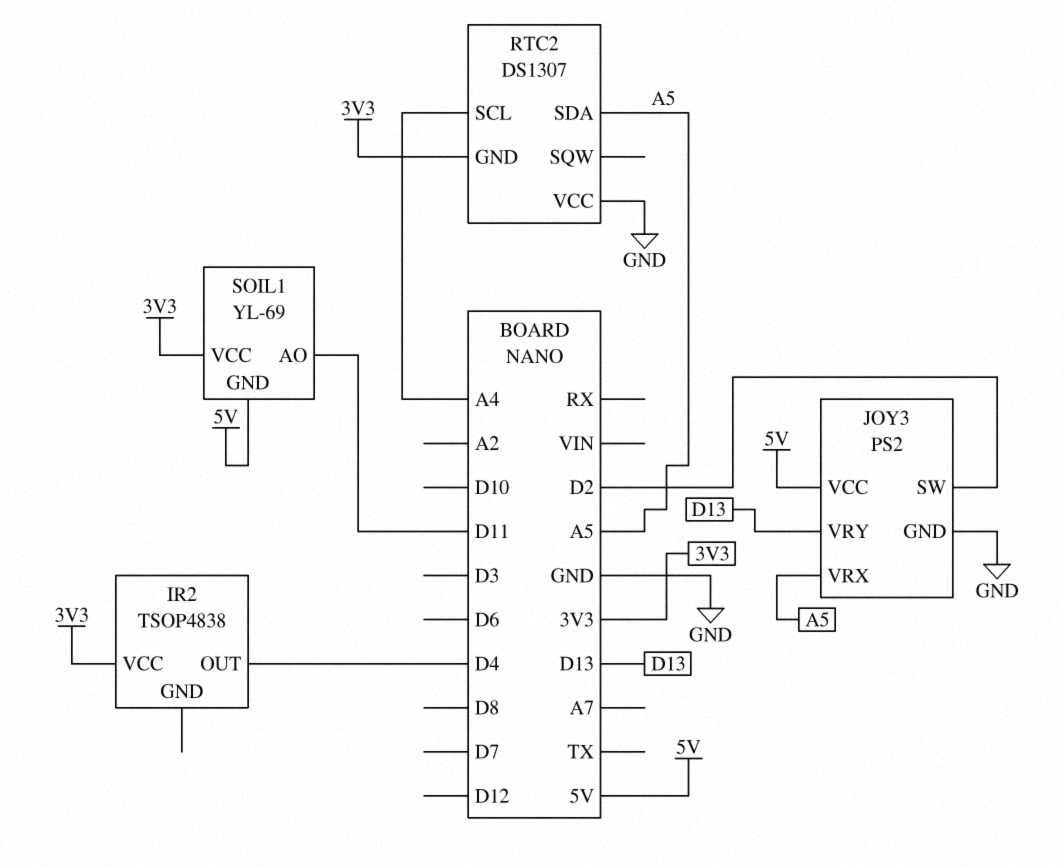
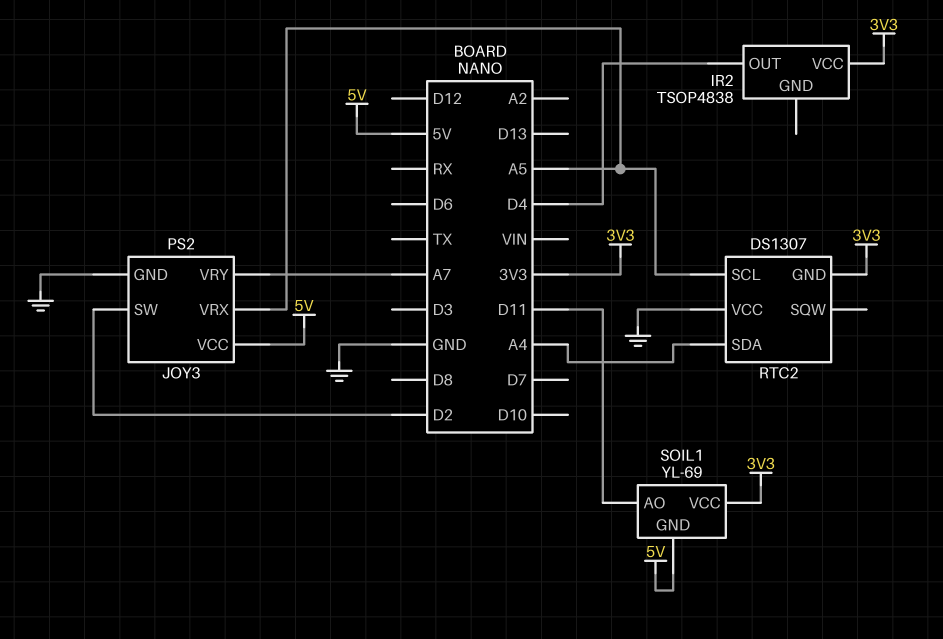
JOY3 pin VRY: D13 -> A7
RTC2 pin SCL: A4 -> A5
RTC2 pin SDA: A5 -> A4

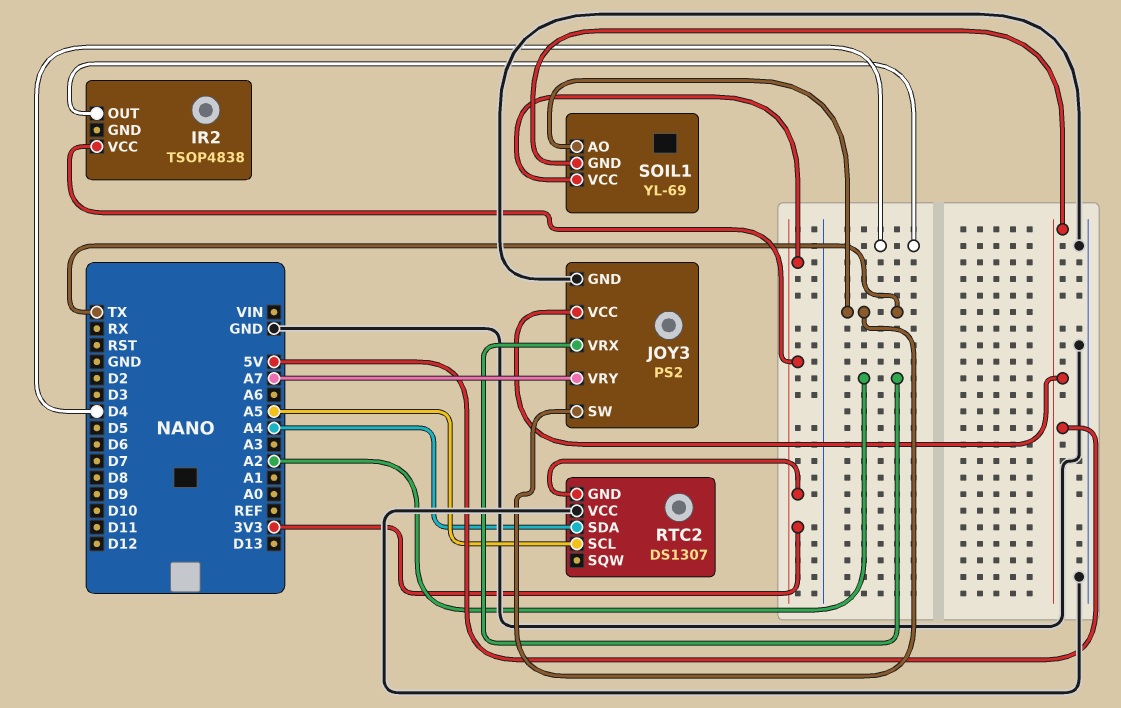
JOY3 pin SW: D2 -> TX
JOY3 pin VRX: A5 -> A2
SOIL1 pin AO: D11 -> TX

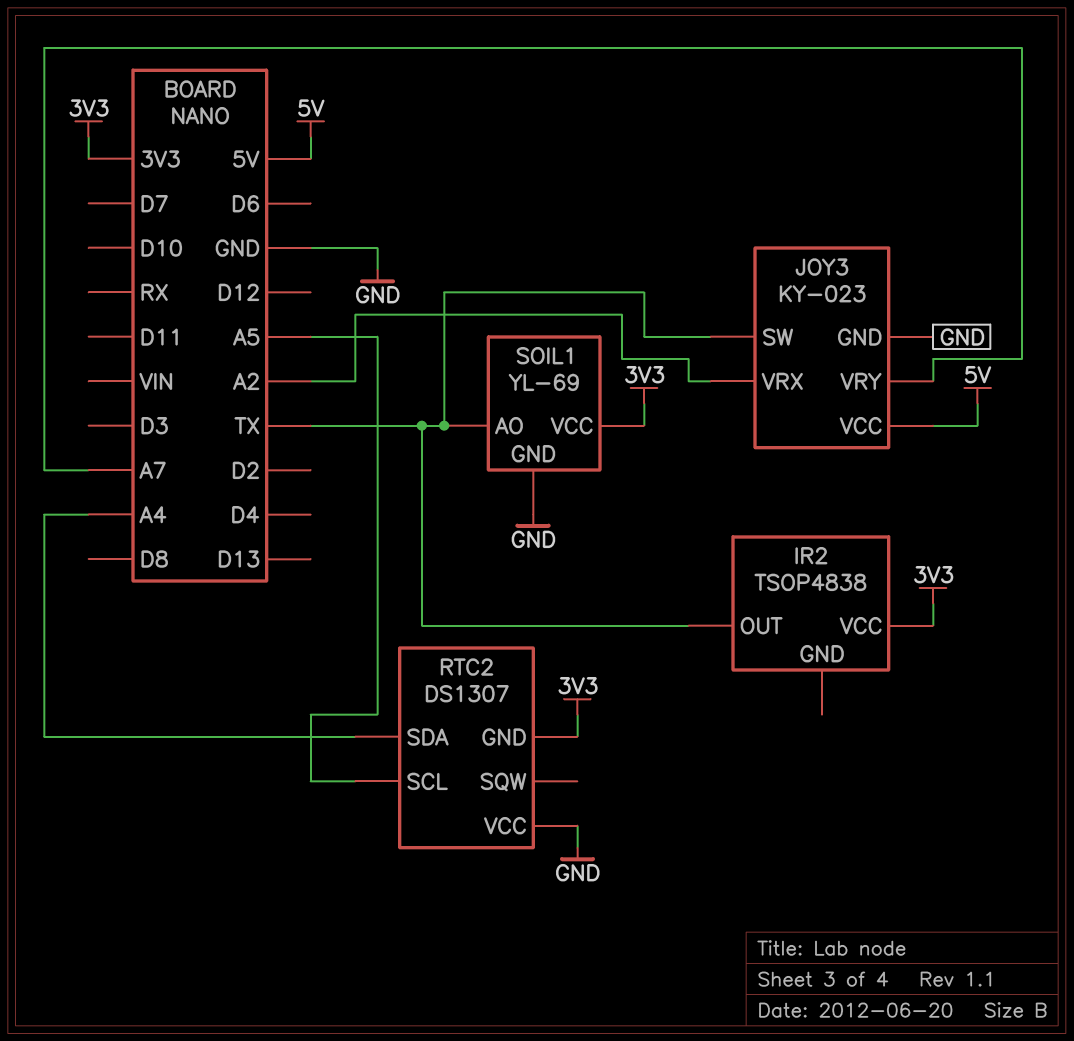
IR2 pin OUT: D4 -> TX
JOY3: PS2 -> KY-023
SOIL1 pin GND: 5V -> GND

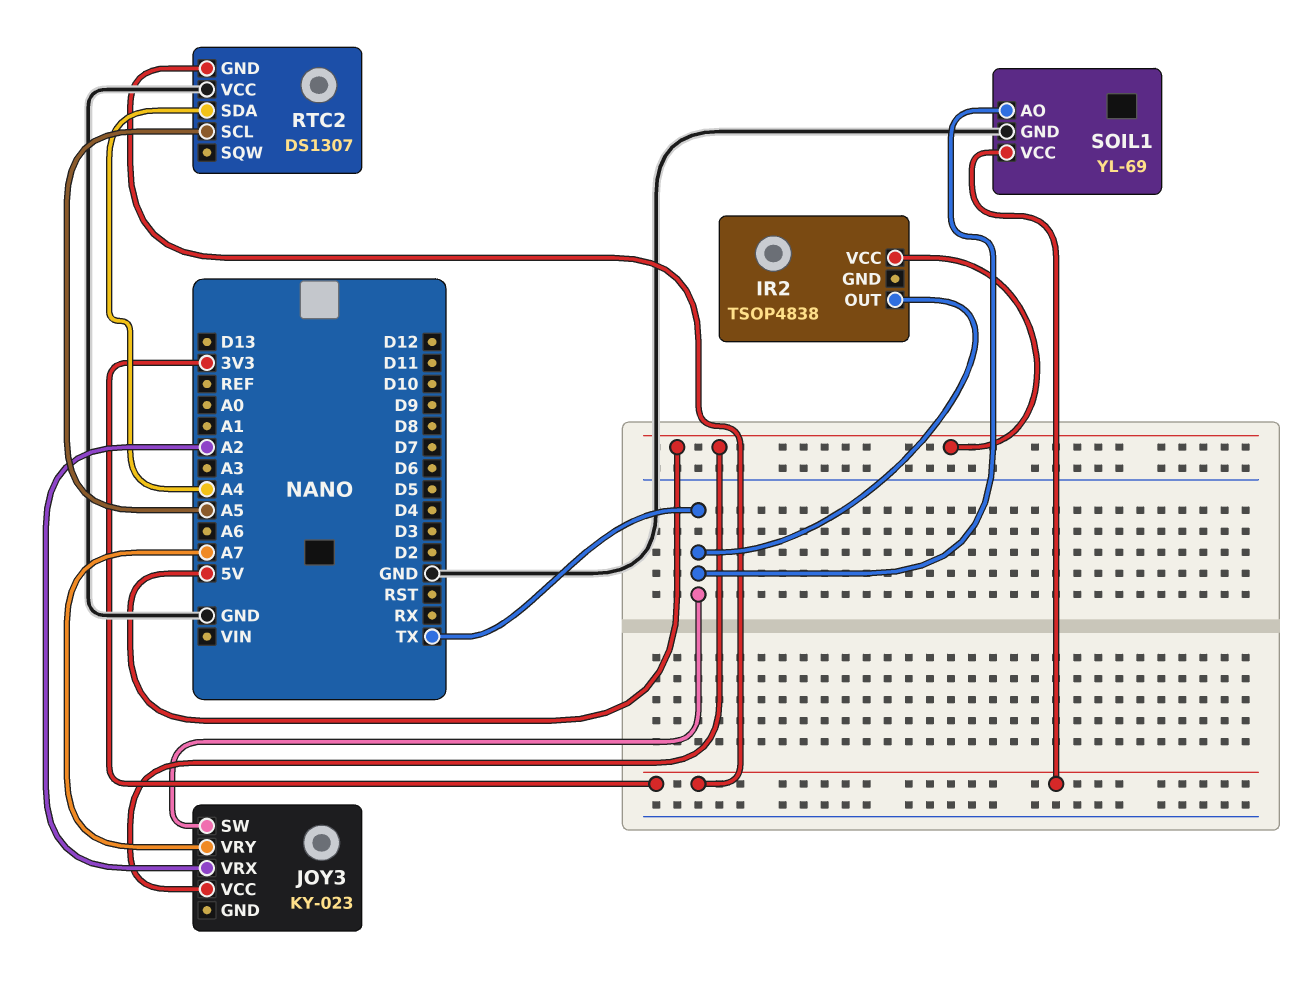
IR2 pin VCC: 3V3 -> 5V
JOY3 pin GND: GND -> none

